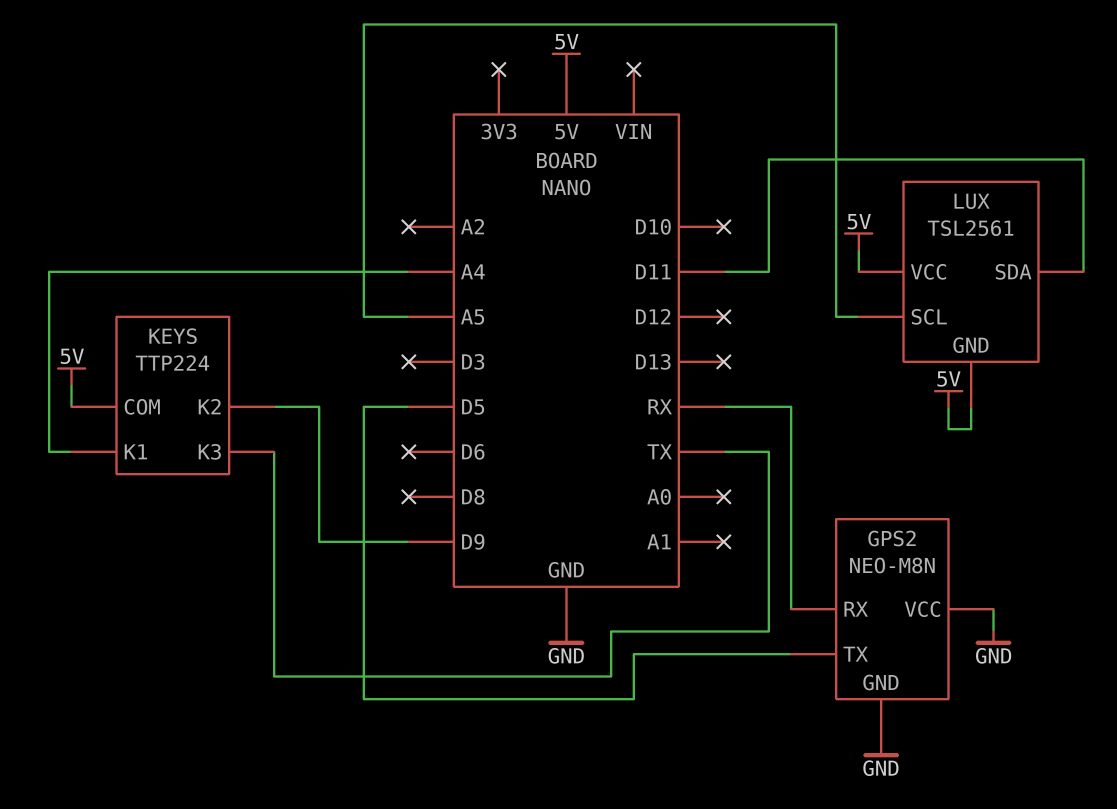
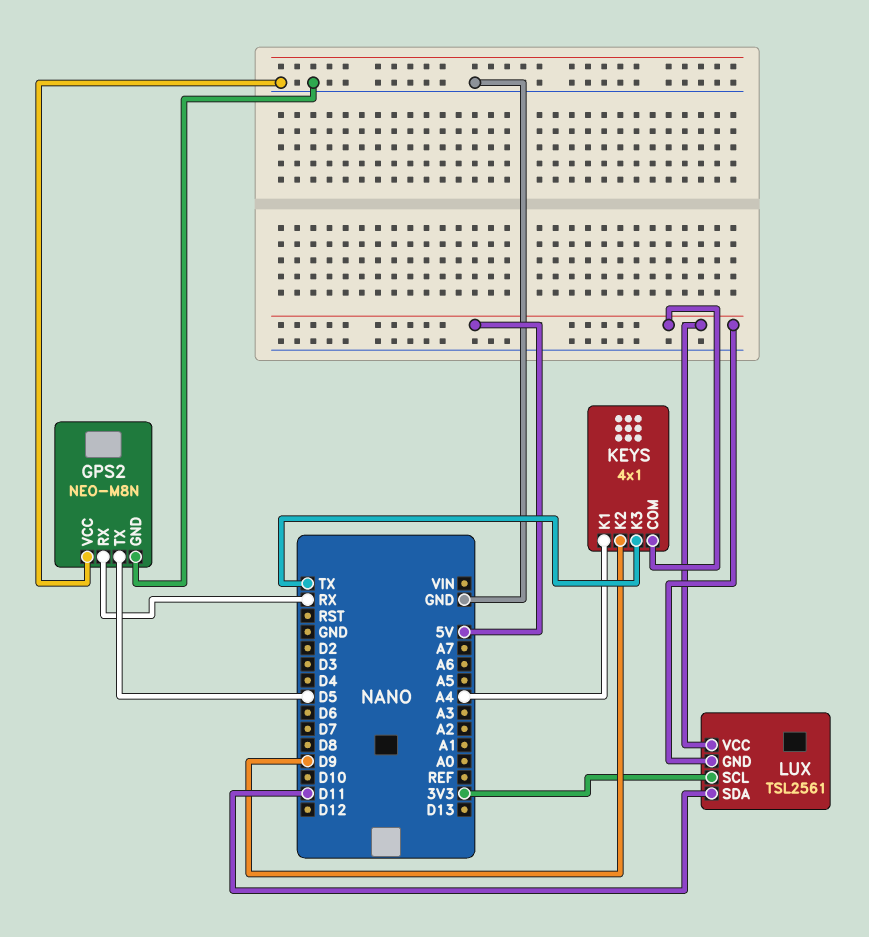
KEYS: TTP224 -> 4x1
LUX pin SCL: A5 -> 3V3

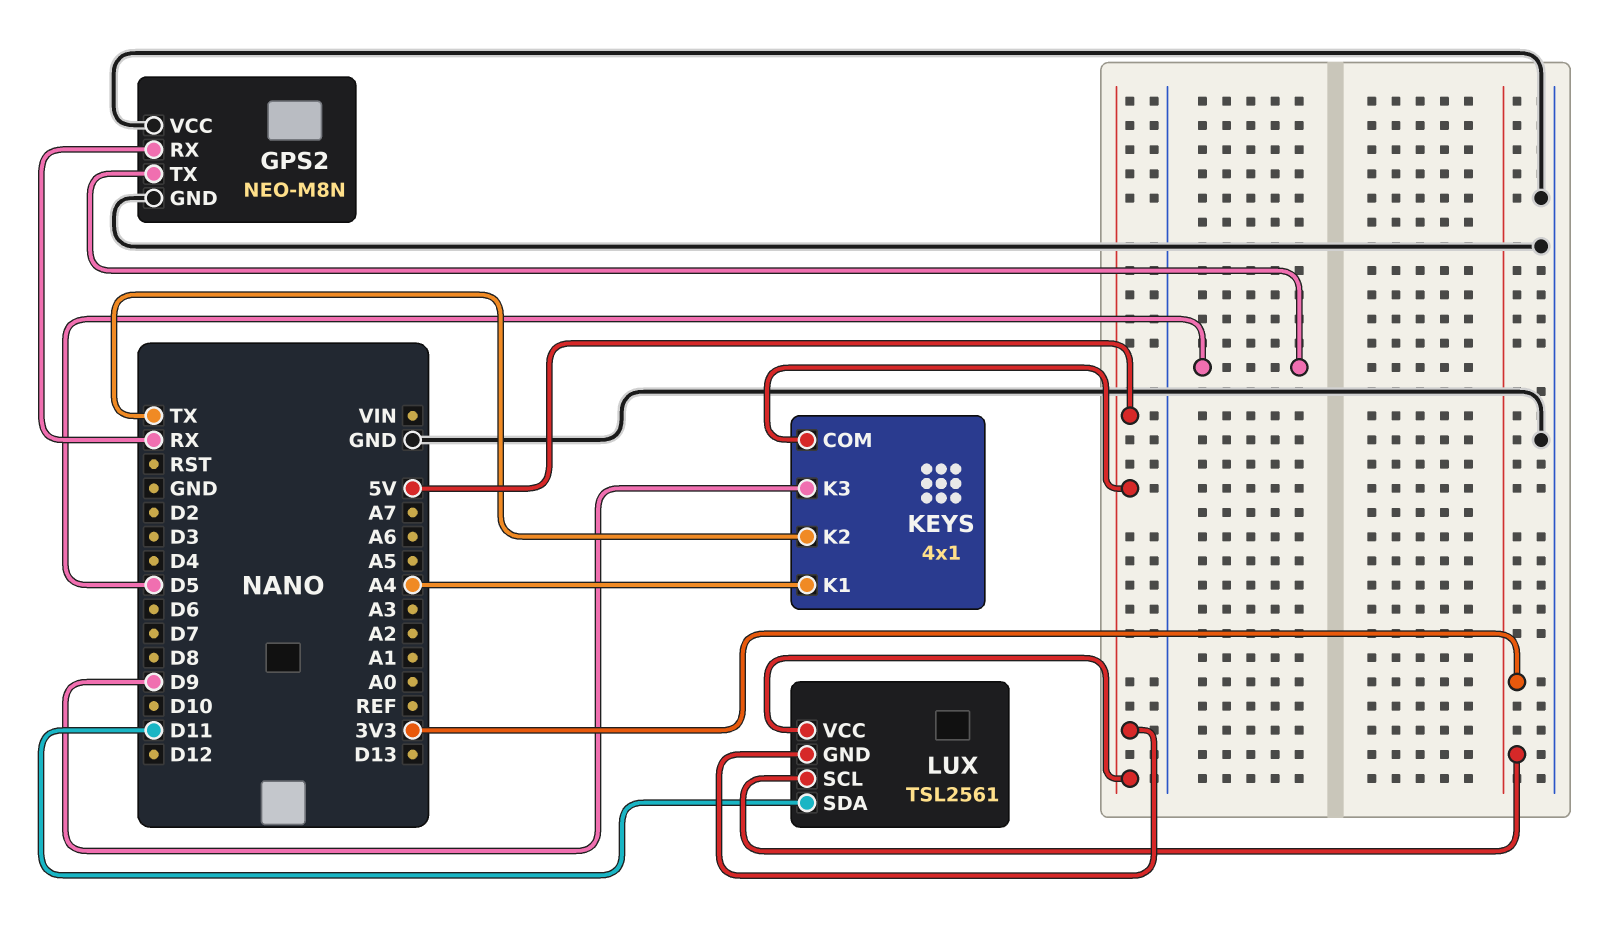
KEYS pin K2: D9 -> TX
KEYS pin K3: TX -> D9

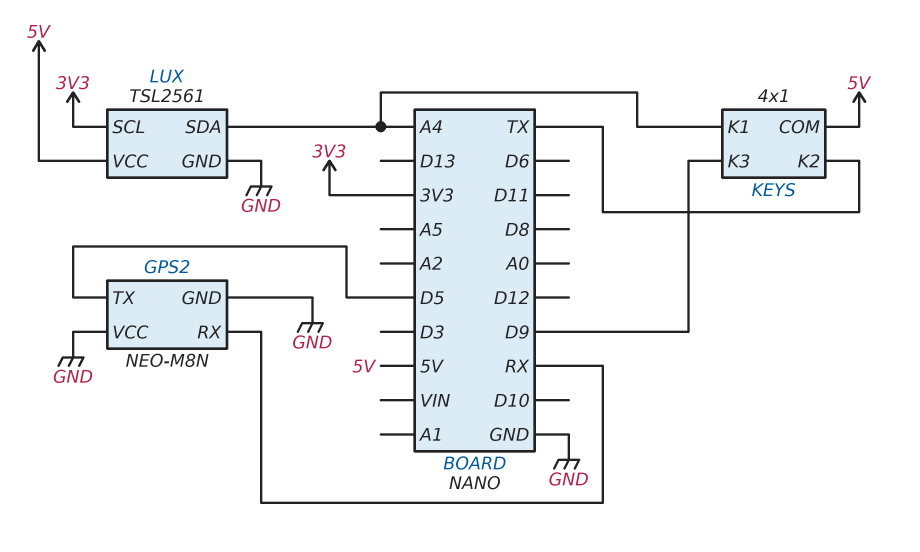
LUX pin GND: 5V -> GND
LUX pin SDA: D11 -> A4

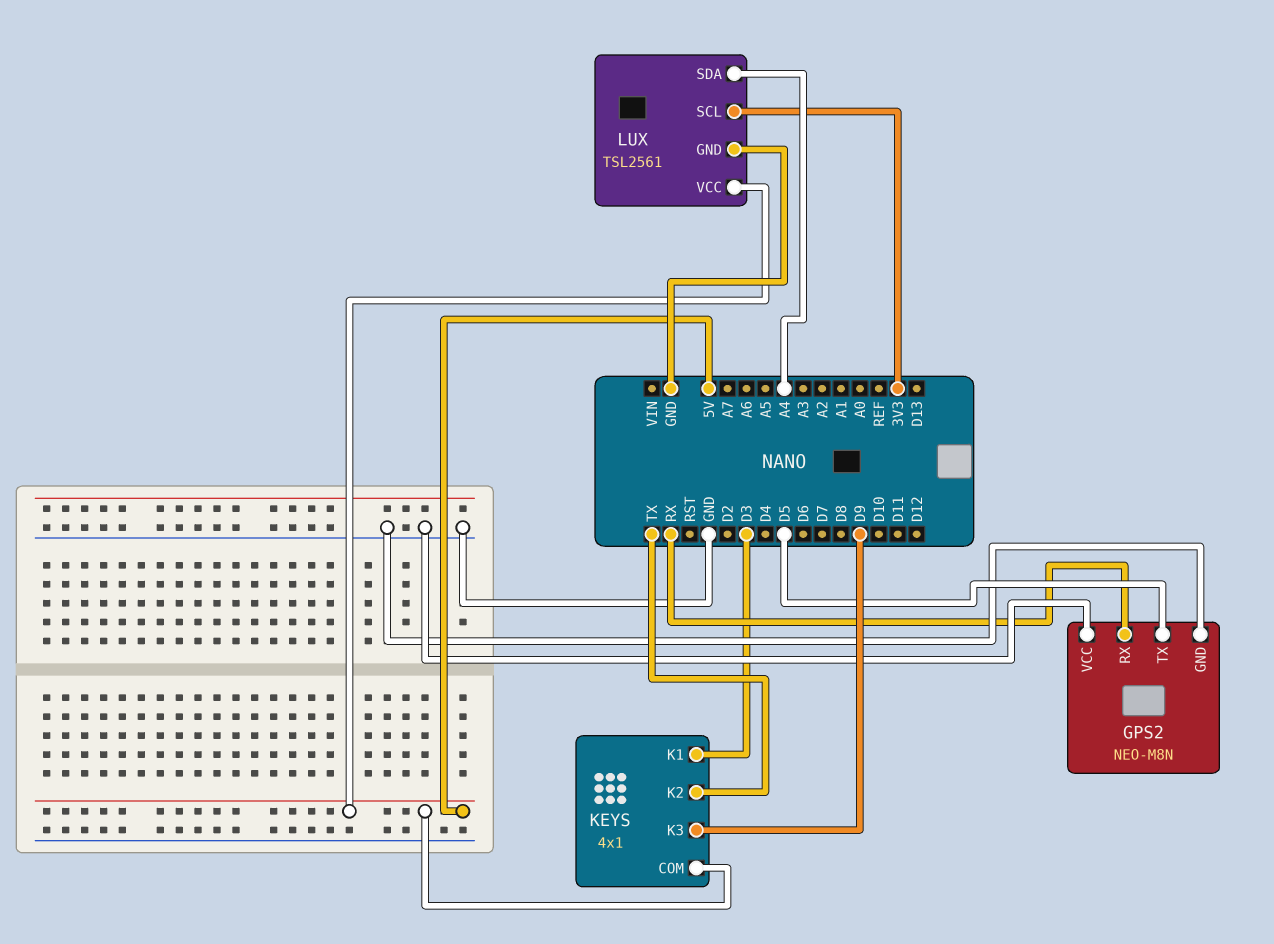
KEYS pin K1: A4 -> D3

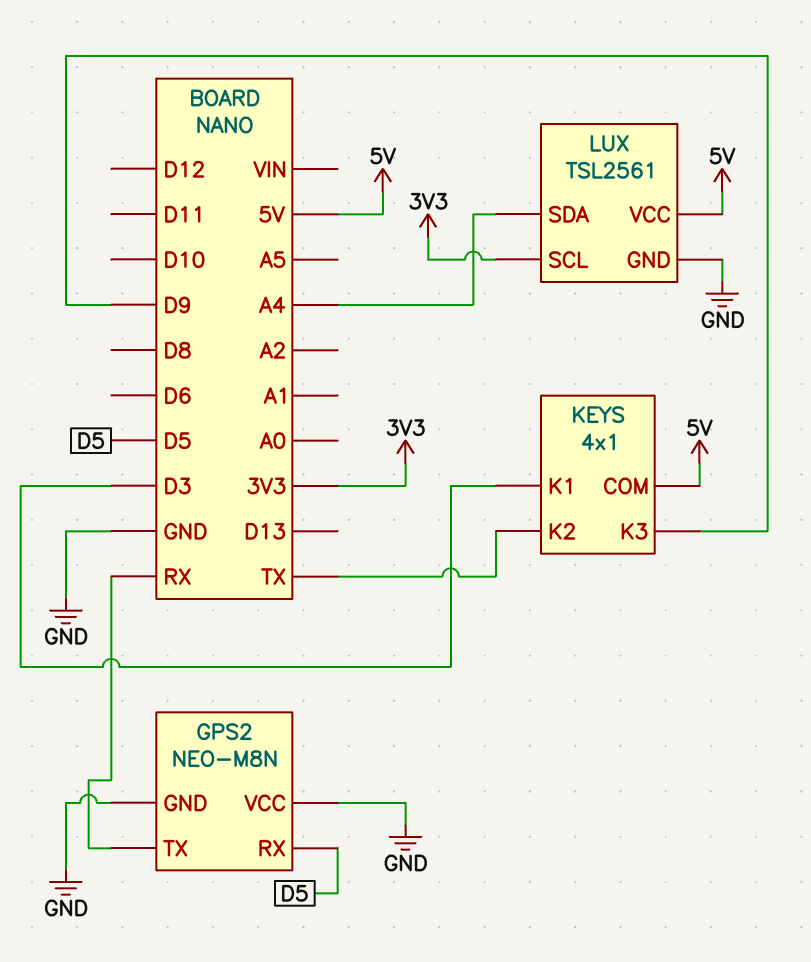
GPS2 pin RX: RX -> D5
GPS2 pin TX: D5 -> RX

